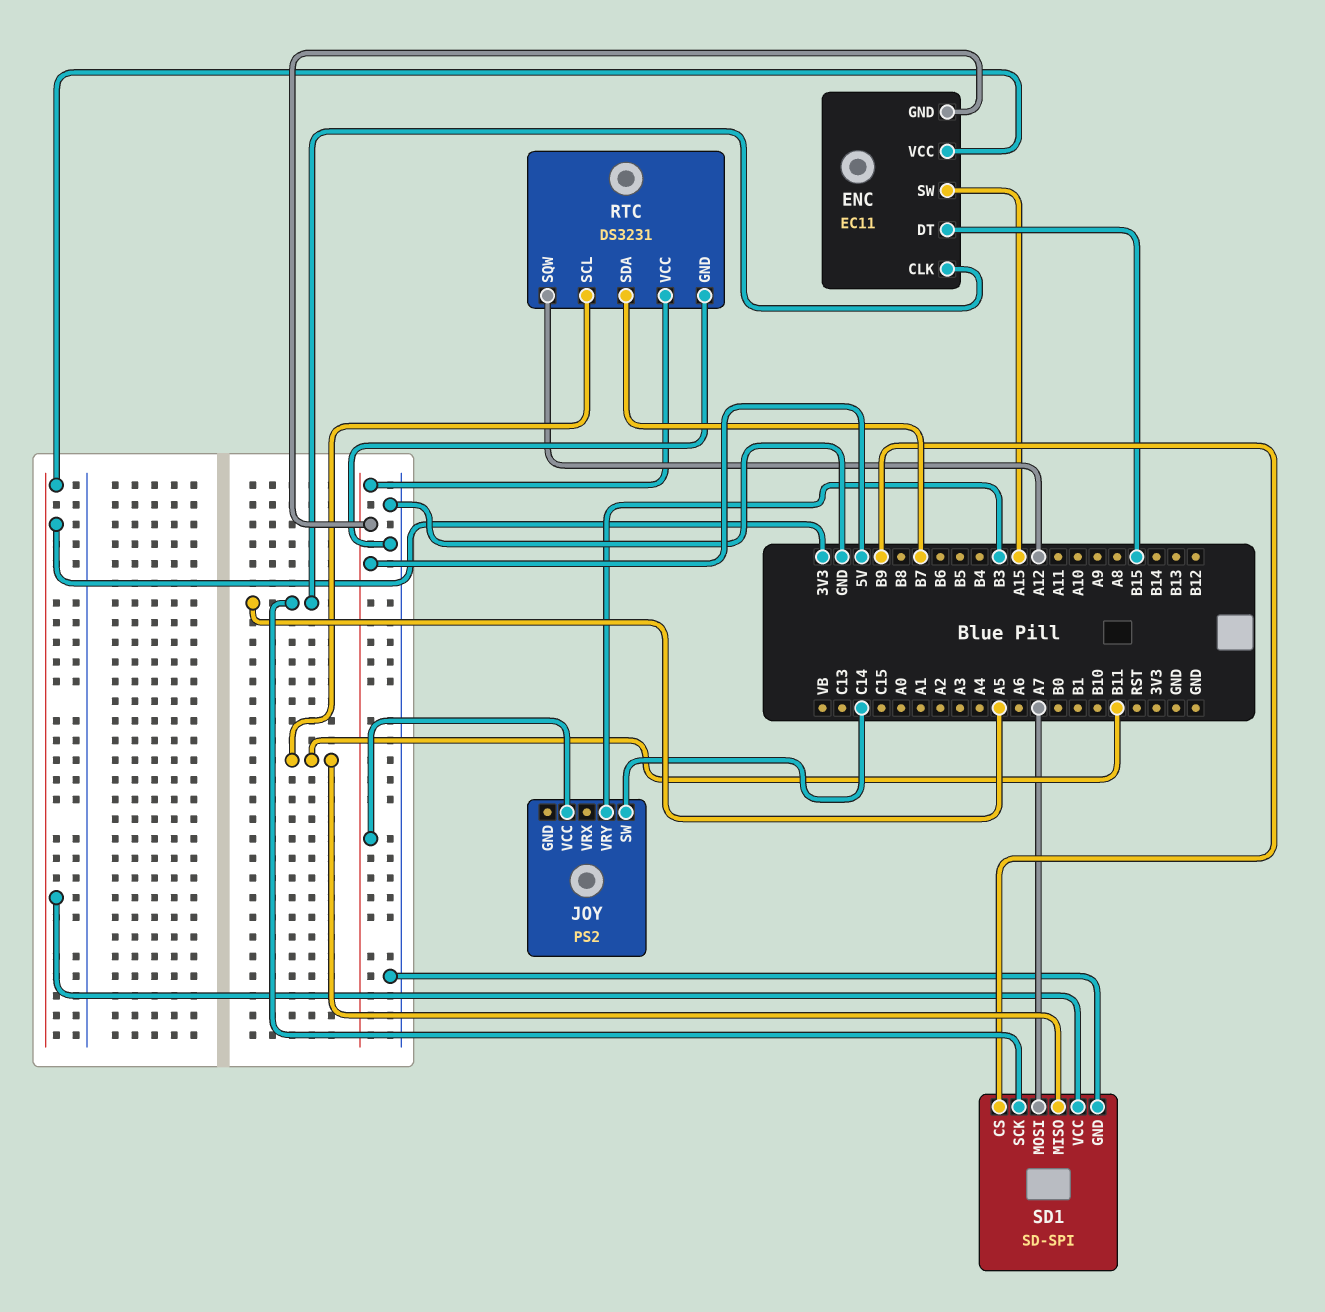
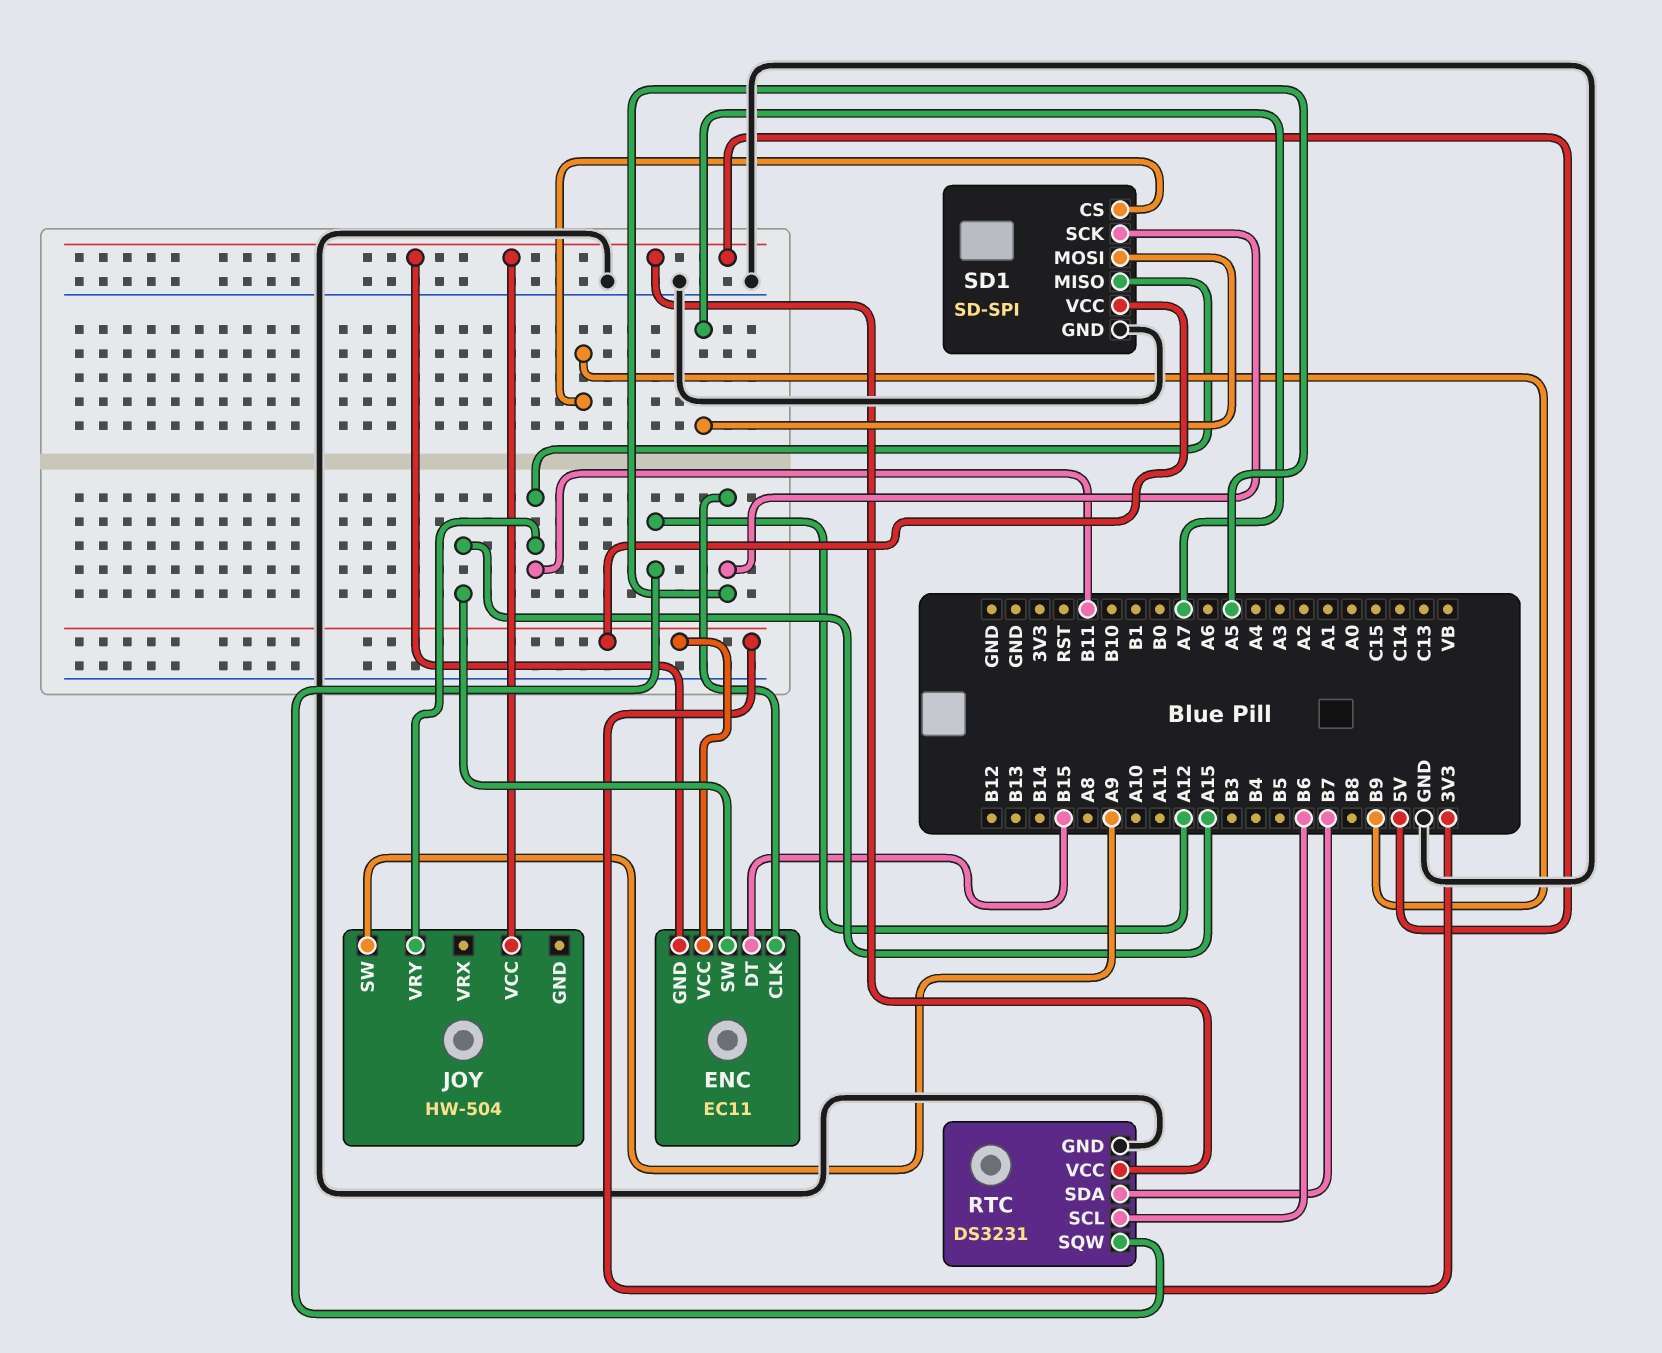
JOY: PS2 -> HW-504
JOY pin SW: C14 -> A9
JOY pin VRY: B3 -> B11
RTC pin SCL: B11 -> B6

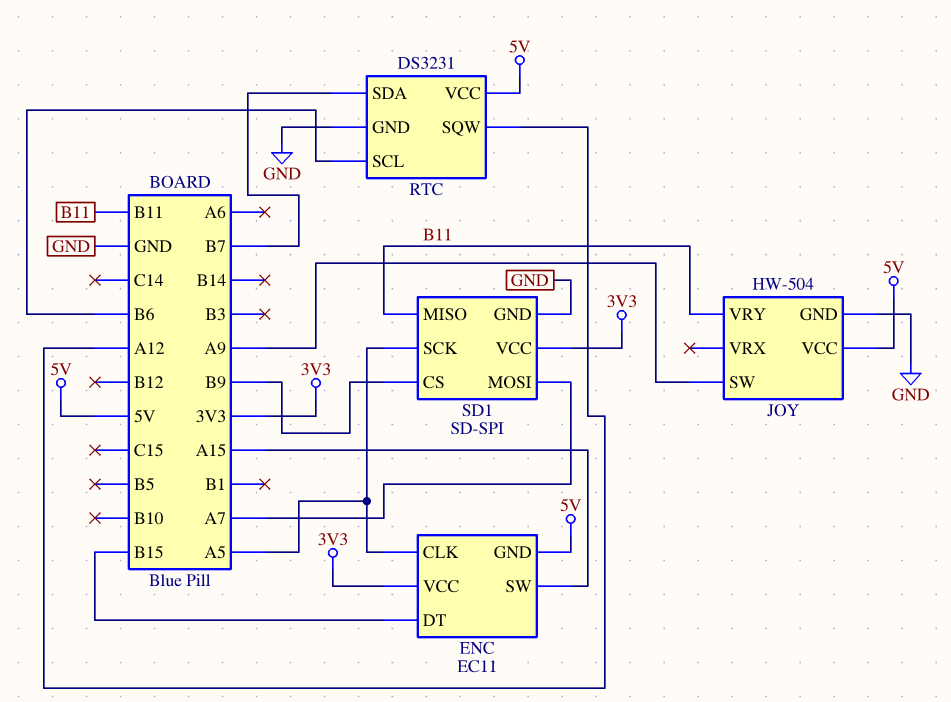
JOY pin GND: none -> GND

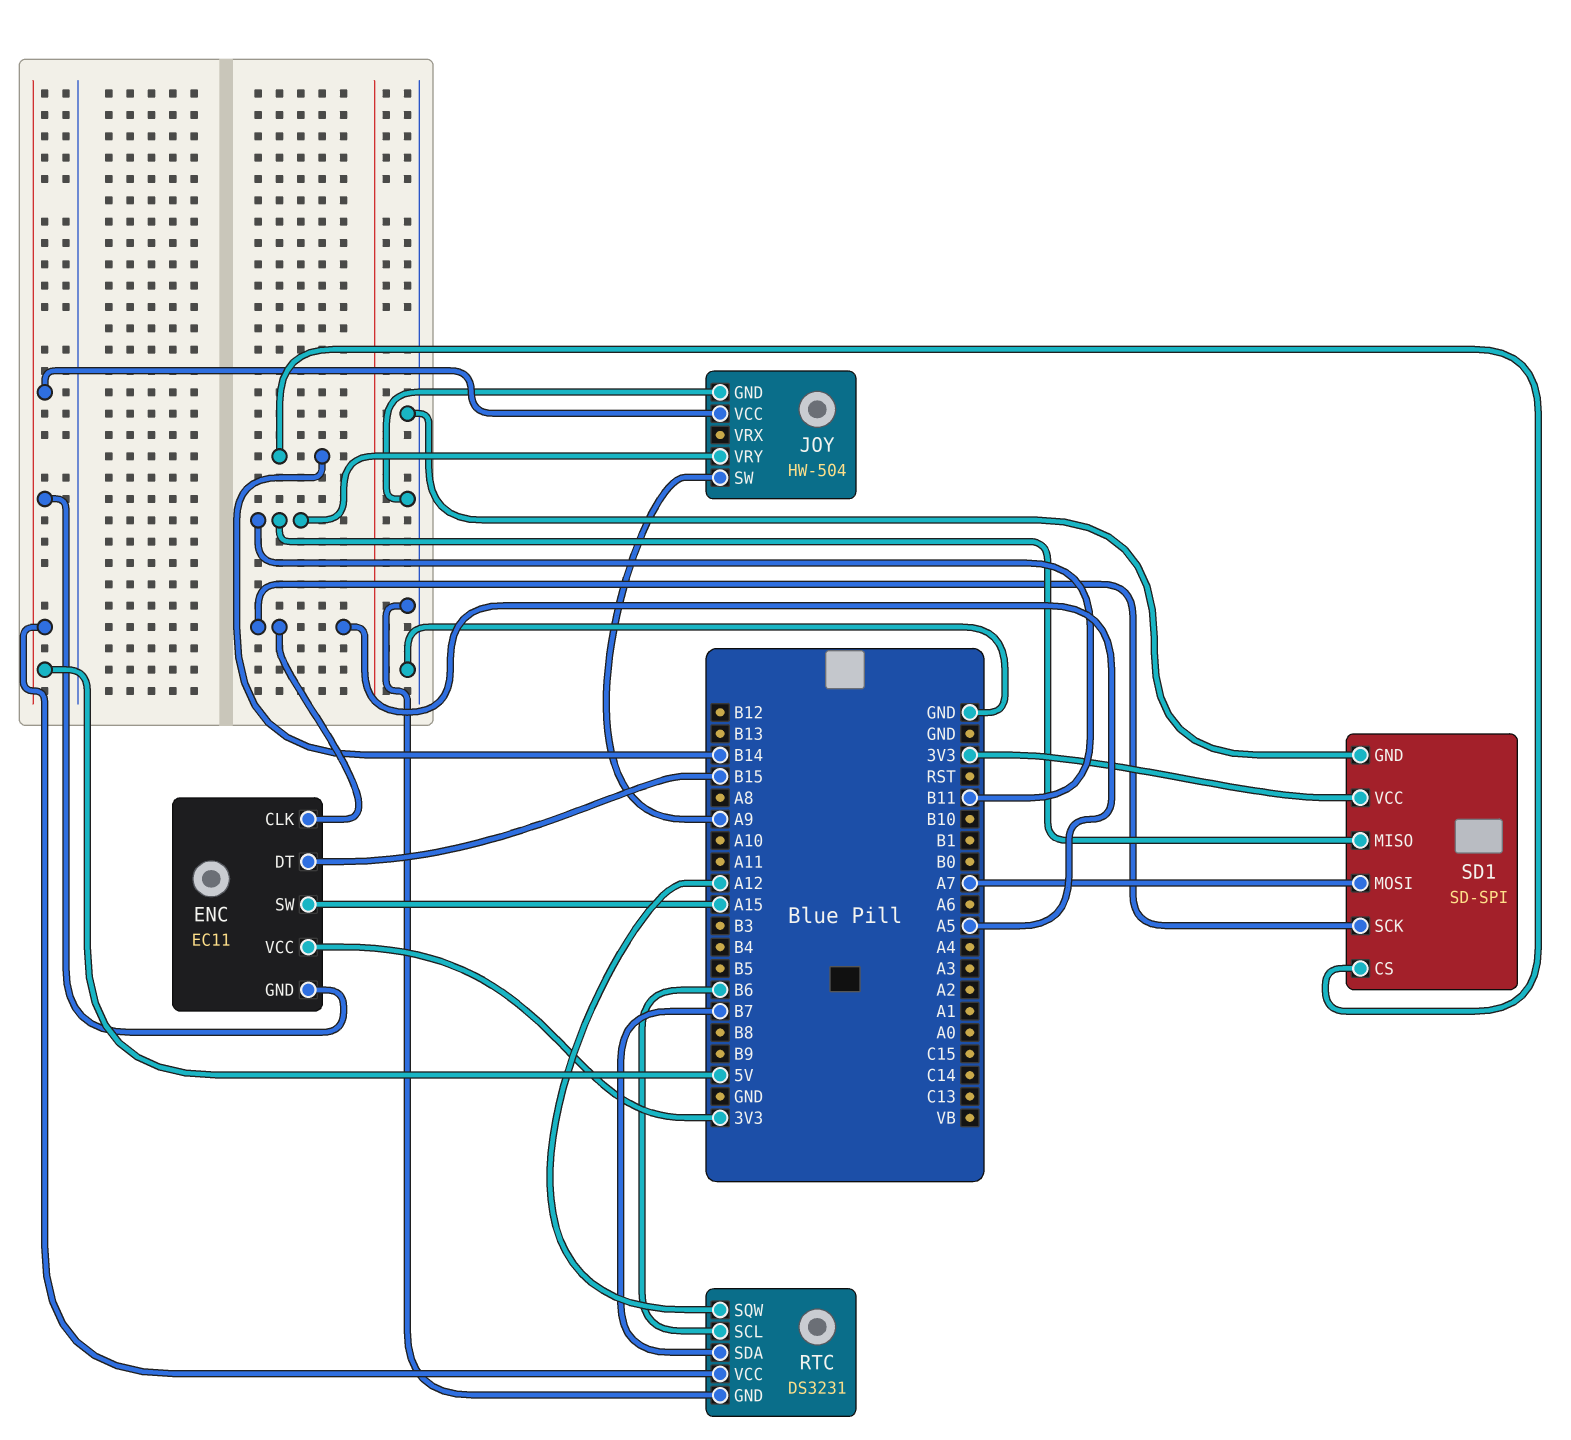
SD1 pin CS: B9 -> B14

